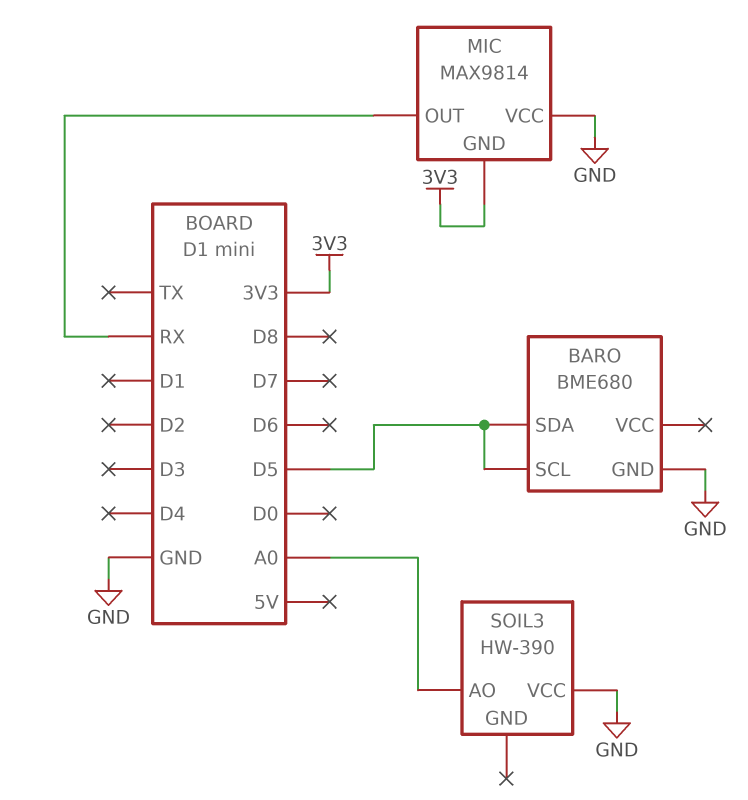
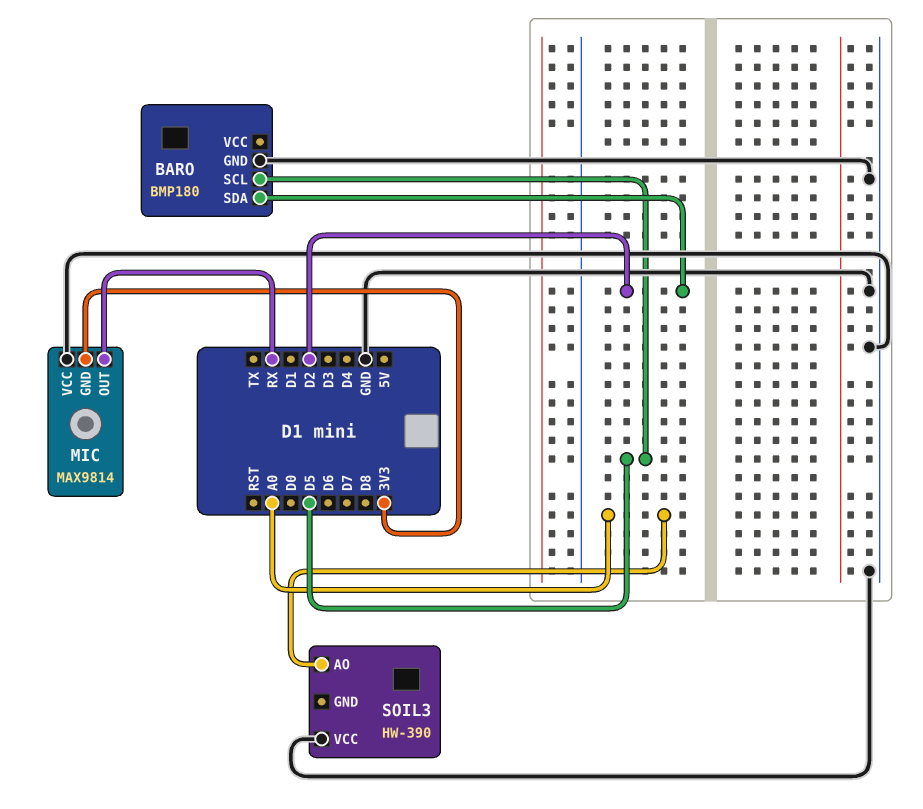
BARO: BME680 -> BMP180
BARO pin SDA: D5 -> D2

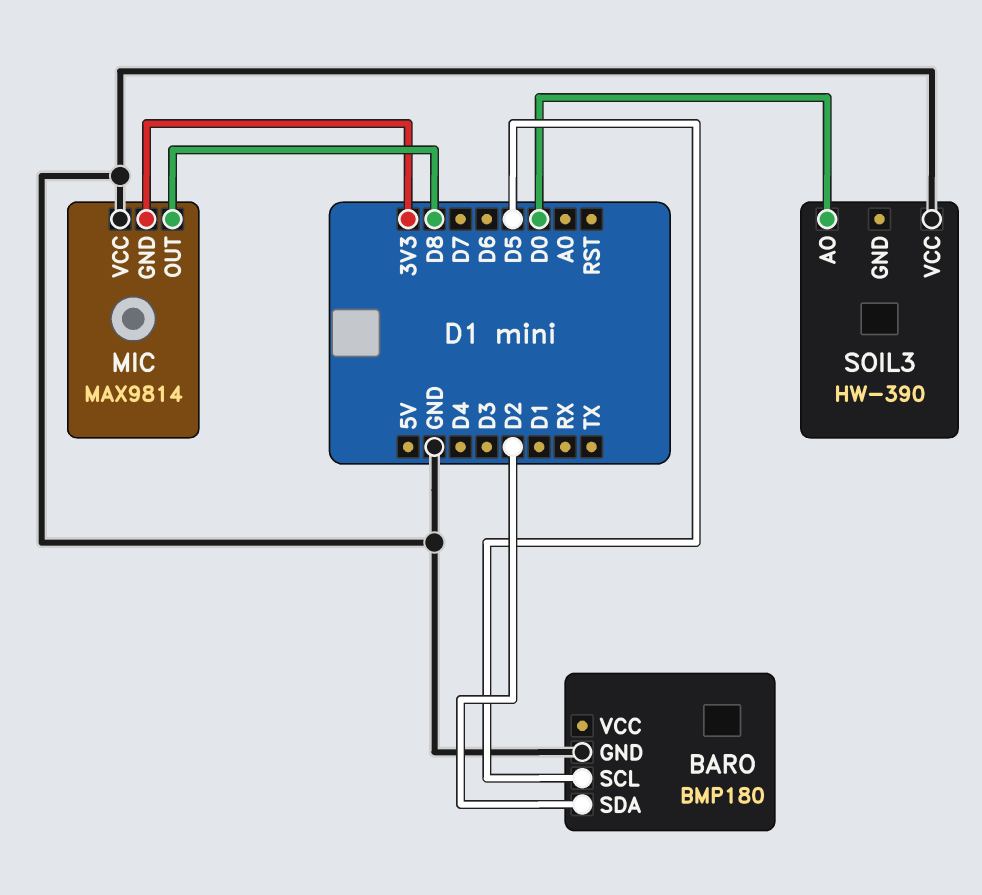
MIC pin OUT: RX -> D8
SOIL3 pin AO: A0 -> D0

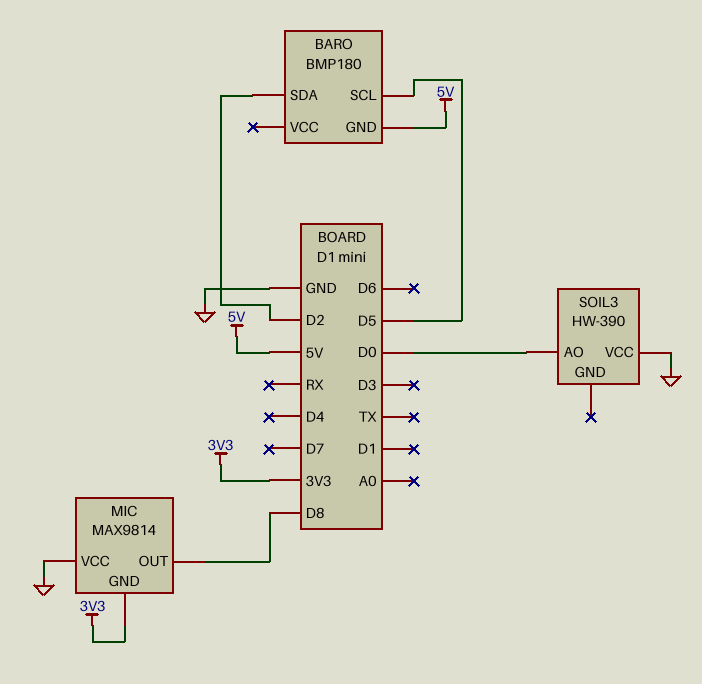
BARO pin GND: GND -> 5V

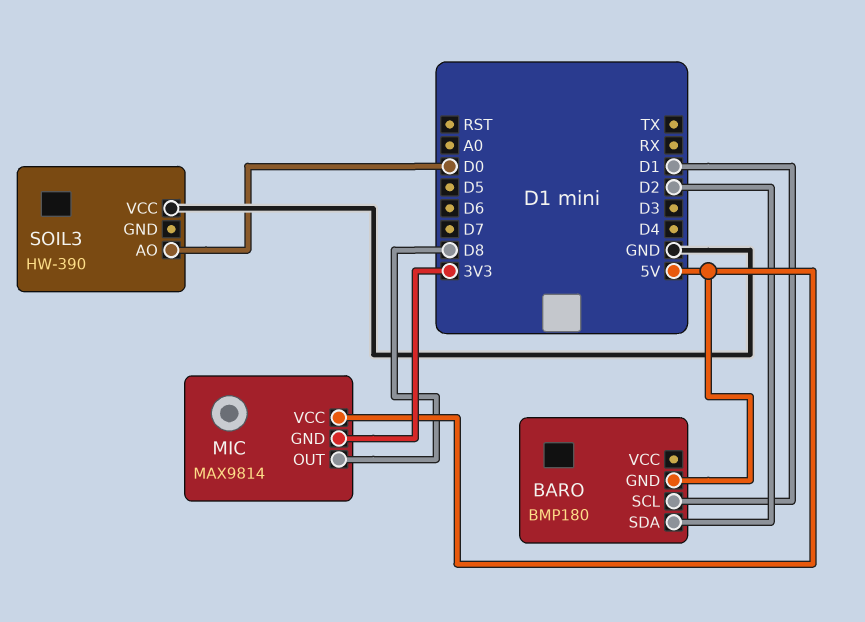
BARO pin SCL: D5 -> D1
MIC pin VCC: GND -> 5V

